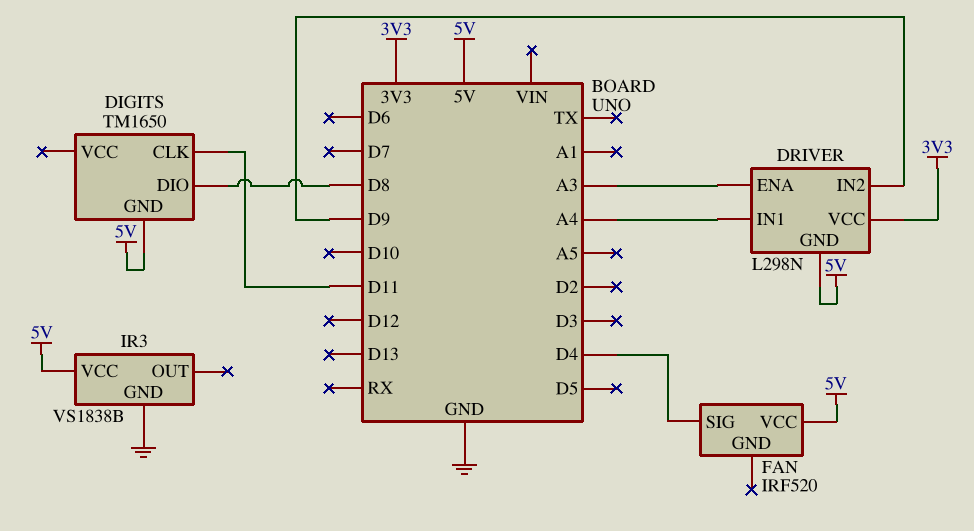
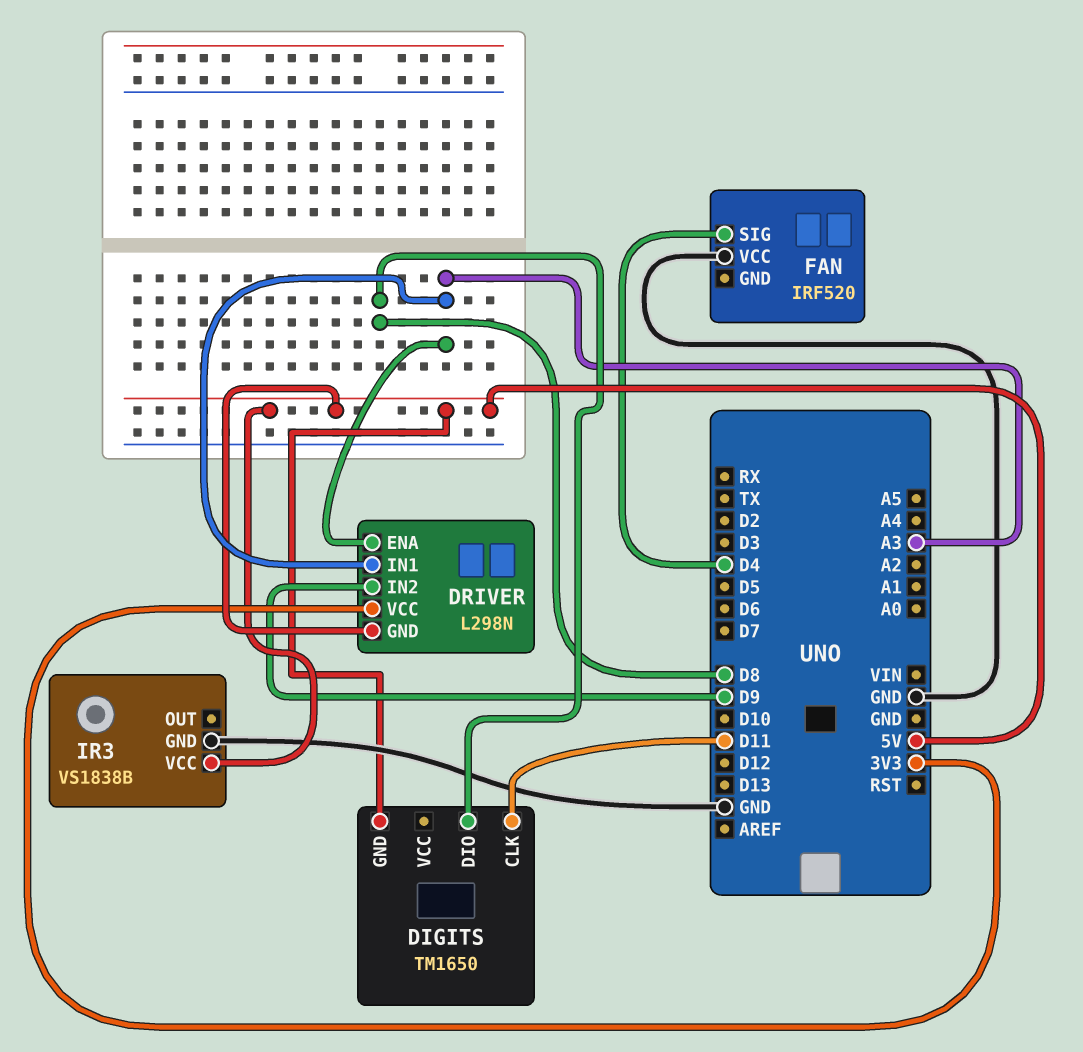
DRIVER pin IN1: A4 -> A3
FAN pin VCC: 5V -> GND

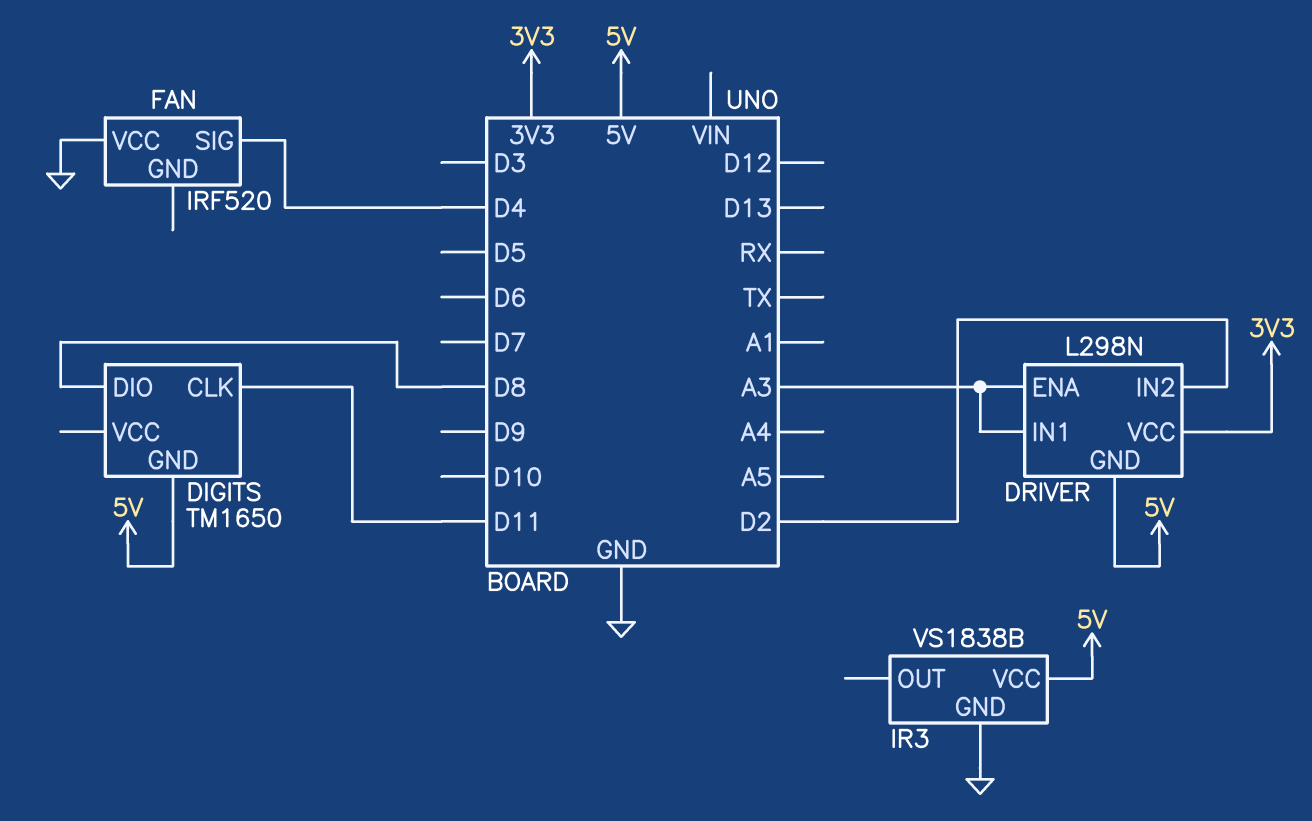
DRIVER pin IN2: D9 -> D2

